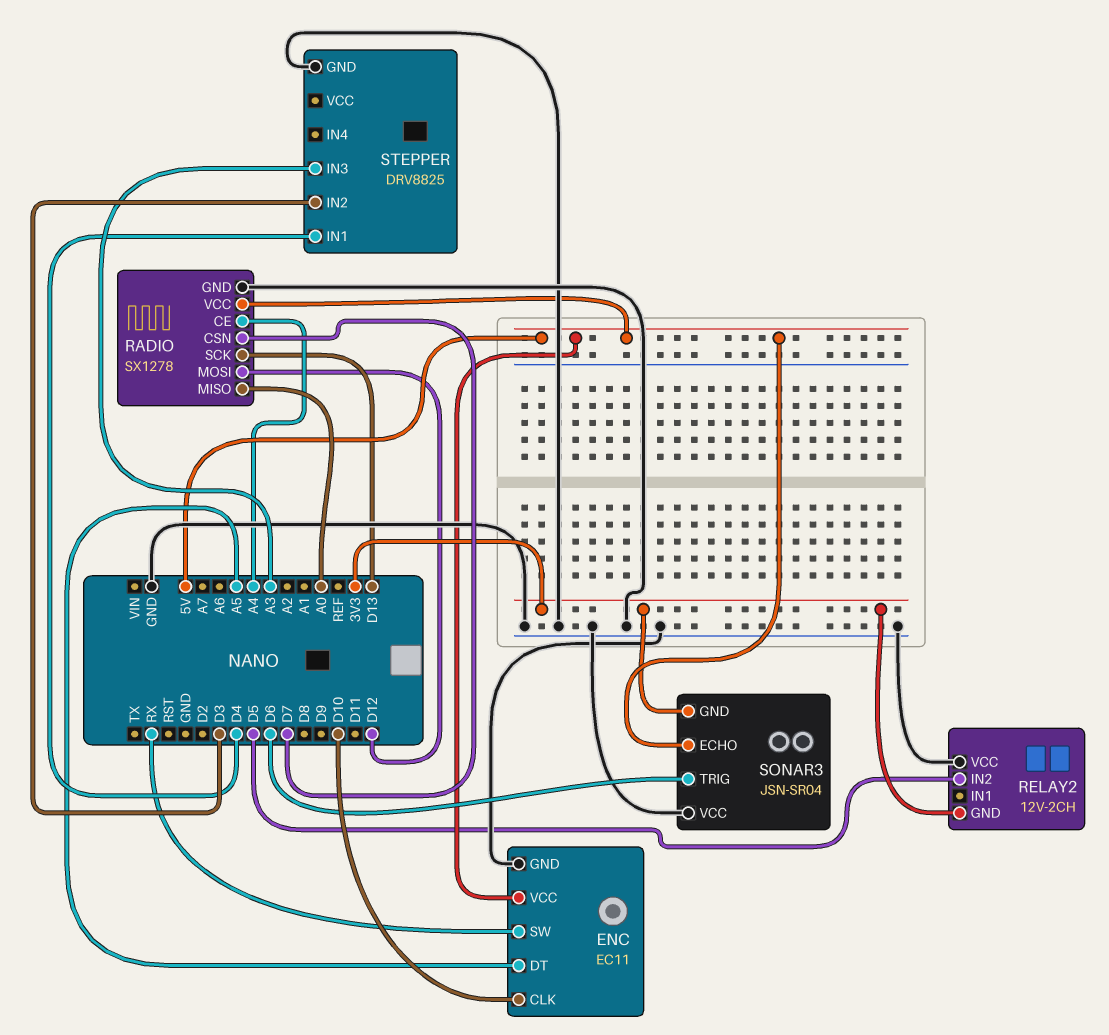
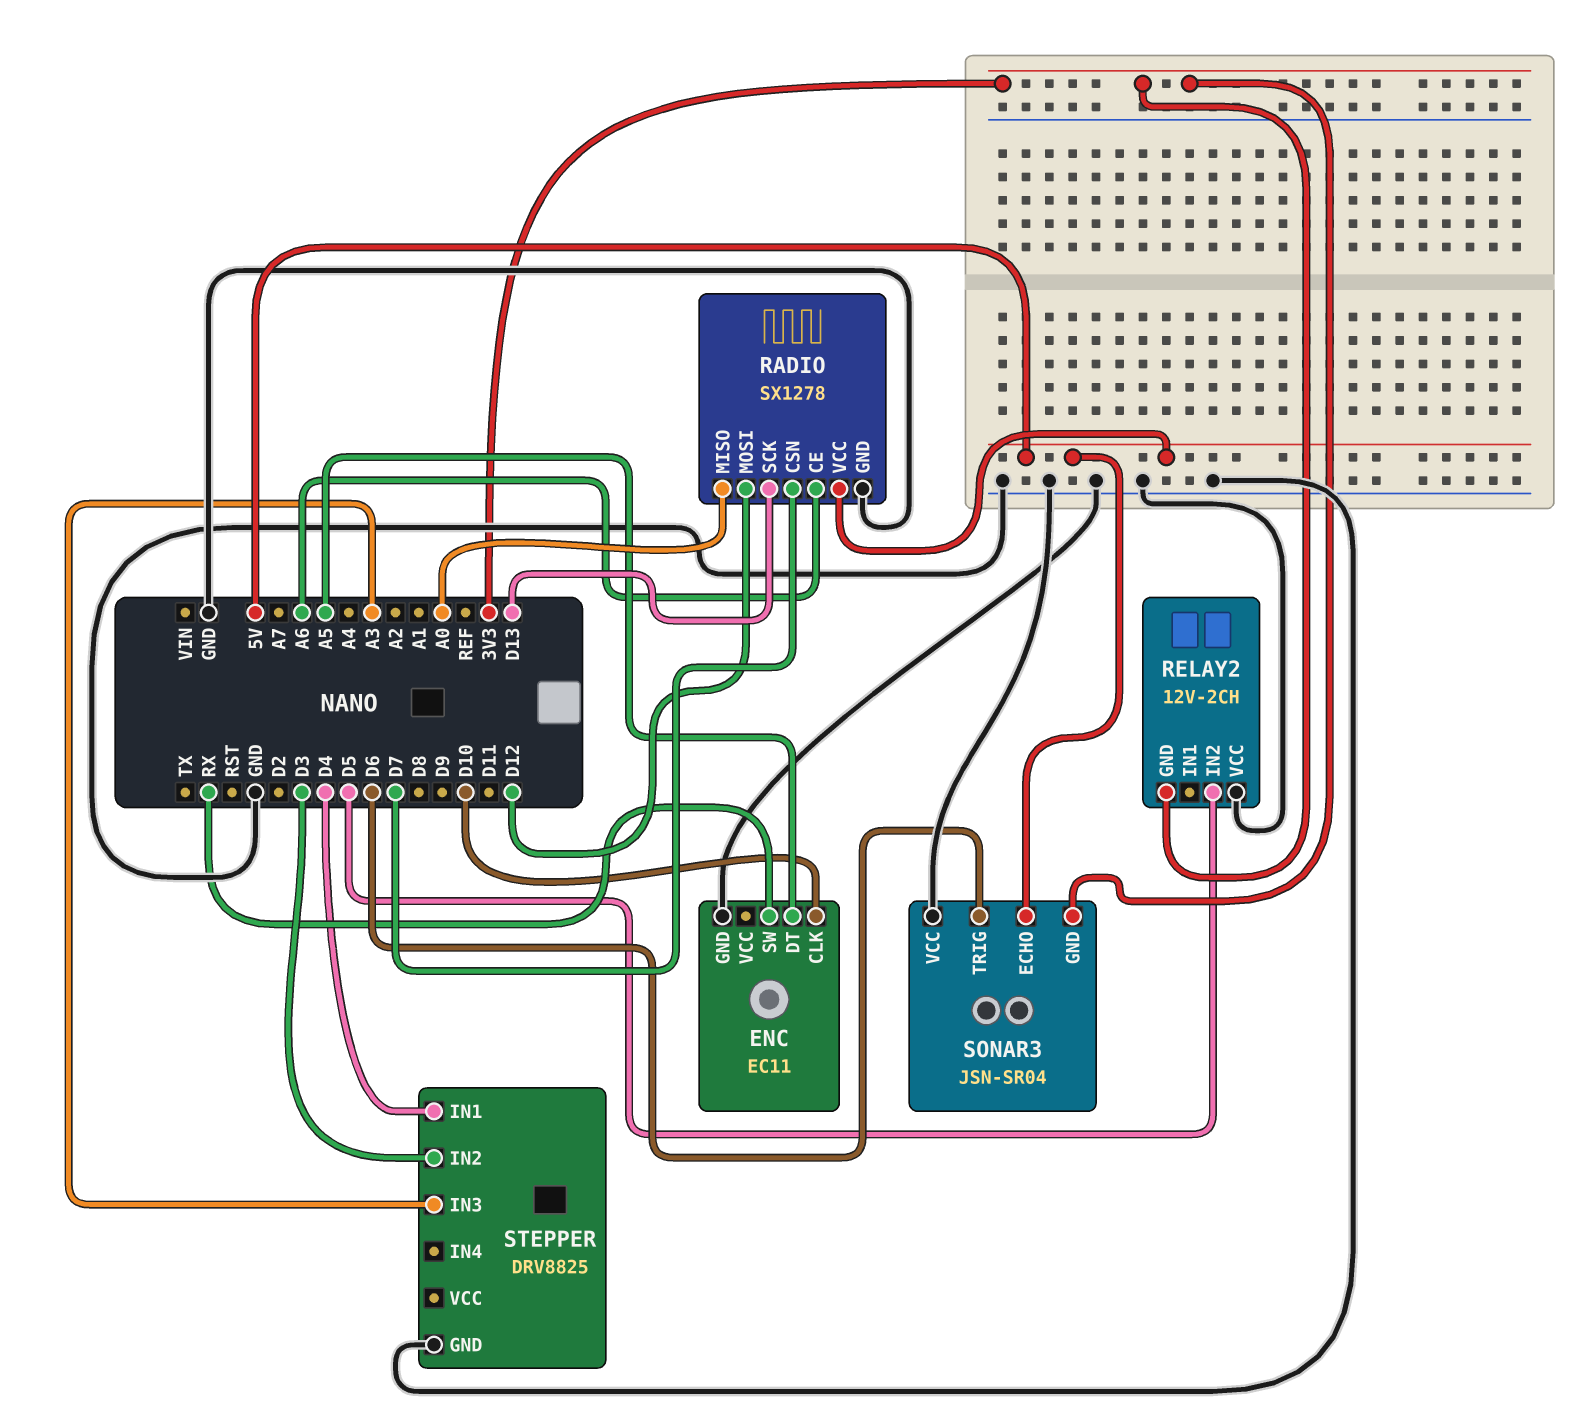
ENC pin VCC: 5V -> none
RADIO pin CE: A4 -> A6

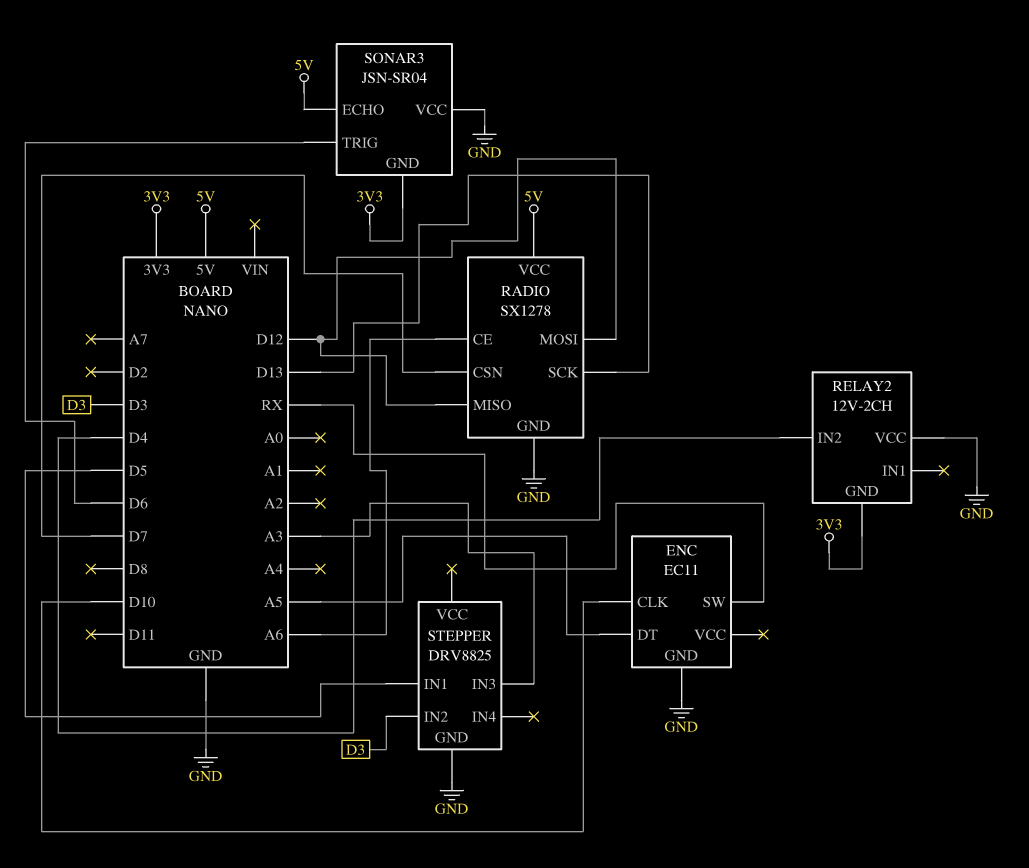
RADIO pin MISO: A0 -> D12
RELAY2 pin IN2: D5 -> D4
STEPPER pin IN1: D4 -> D5

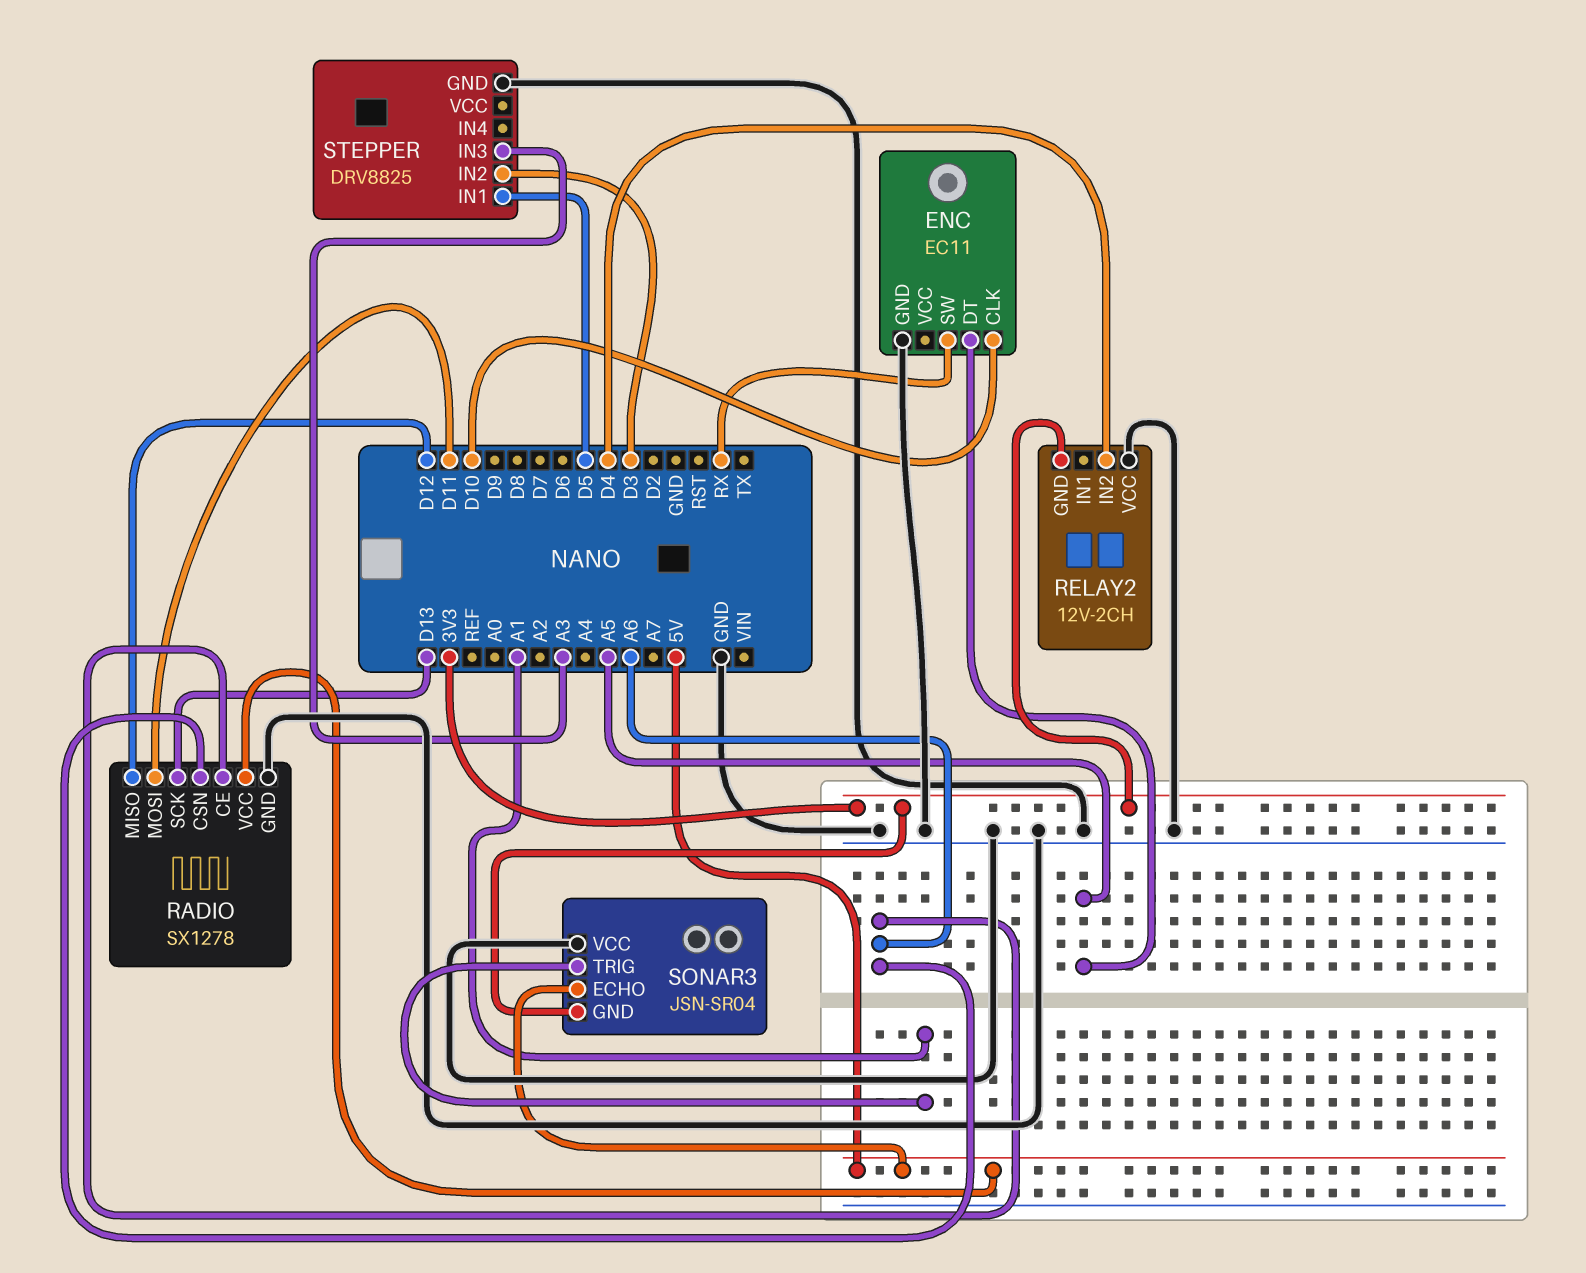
RADIO pin CSN: D7 -> A6
RADIO pin MOSI: D12 -> D11
SONAR3 pin TRIG: D6 -> A1

